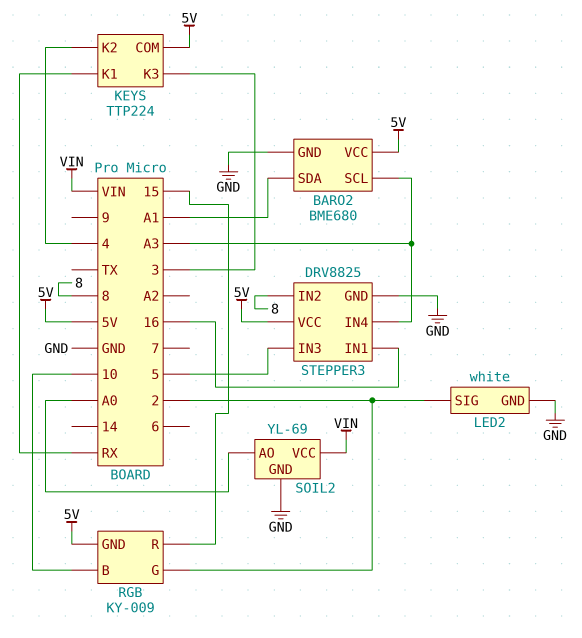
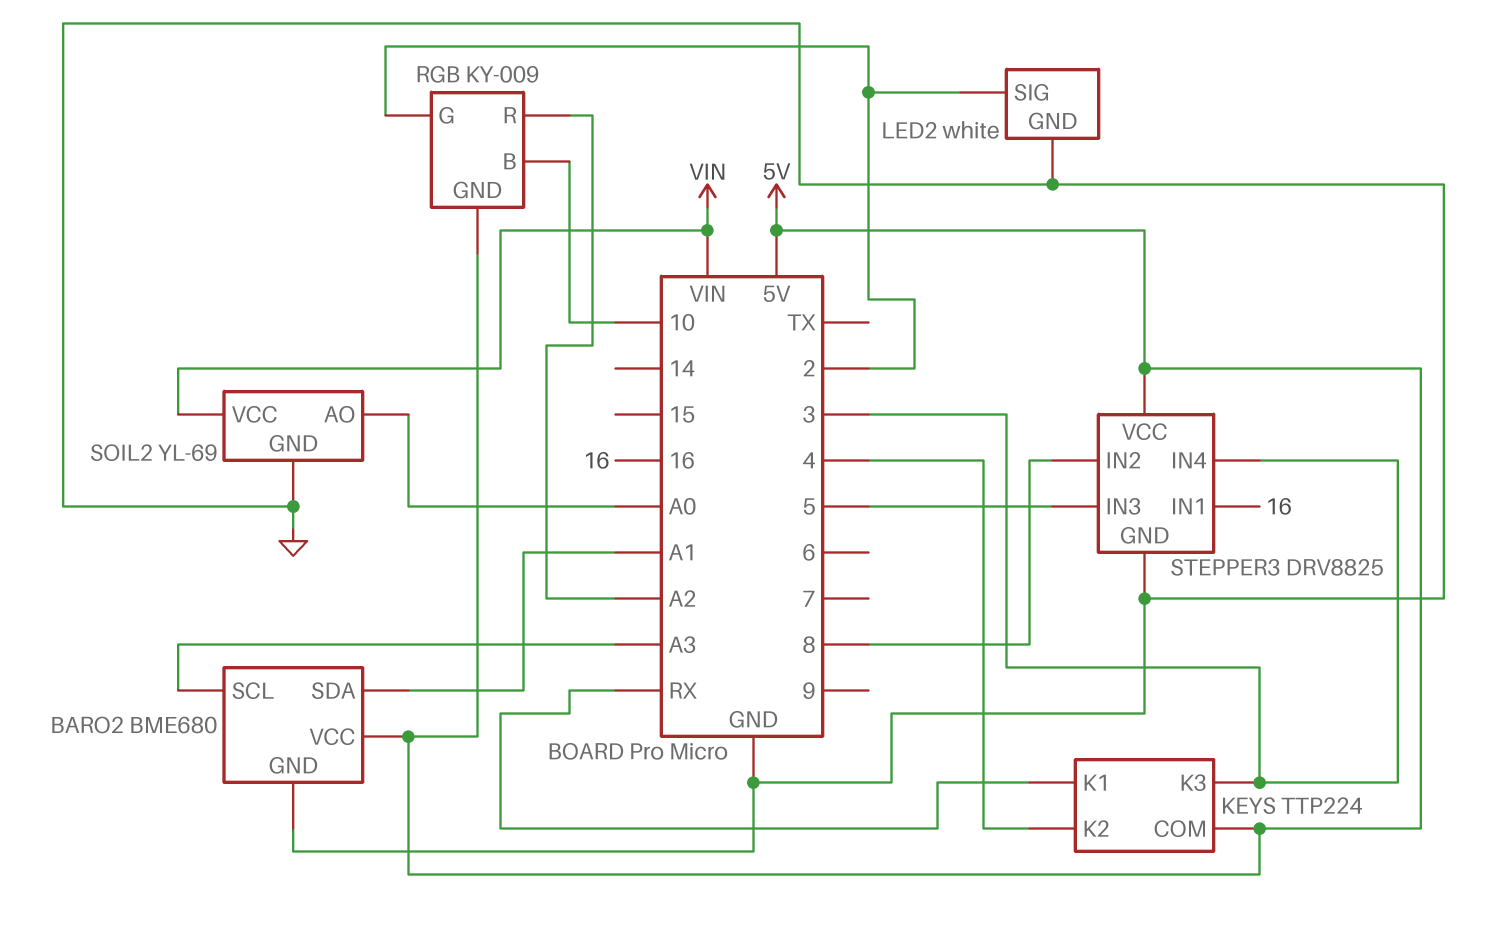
RGB pin R: 15 -> A2
STEPPER3 pin IN4: A3 -> 3

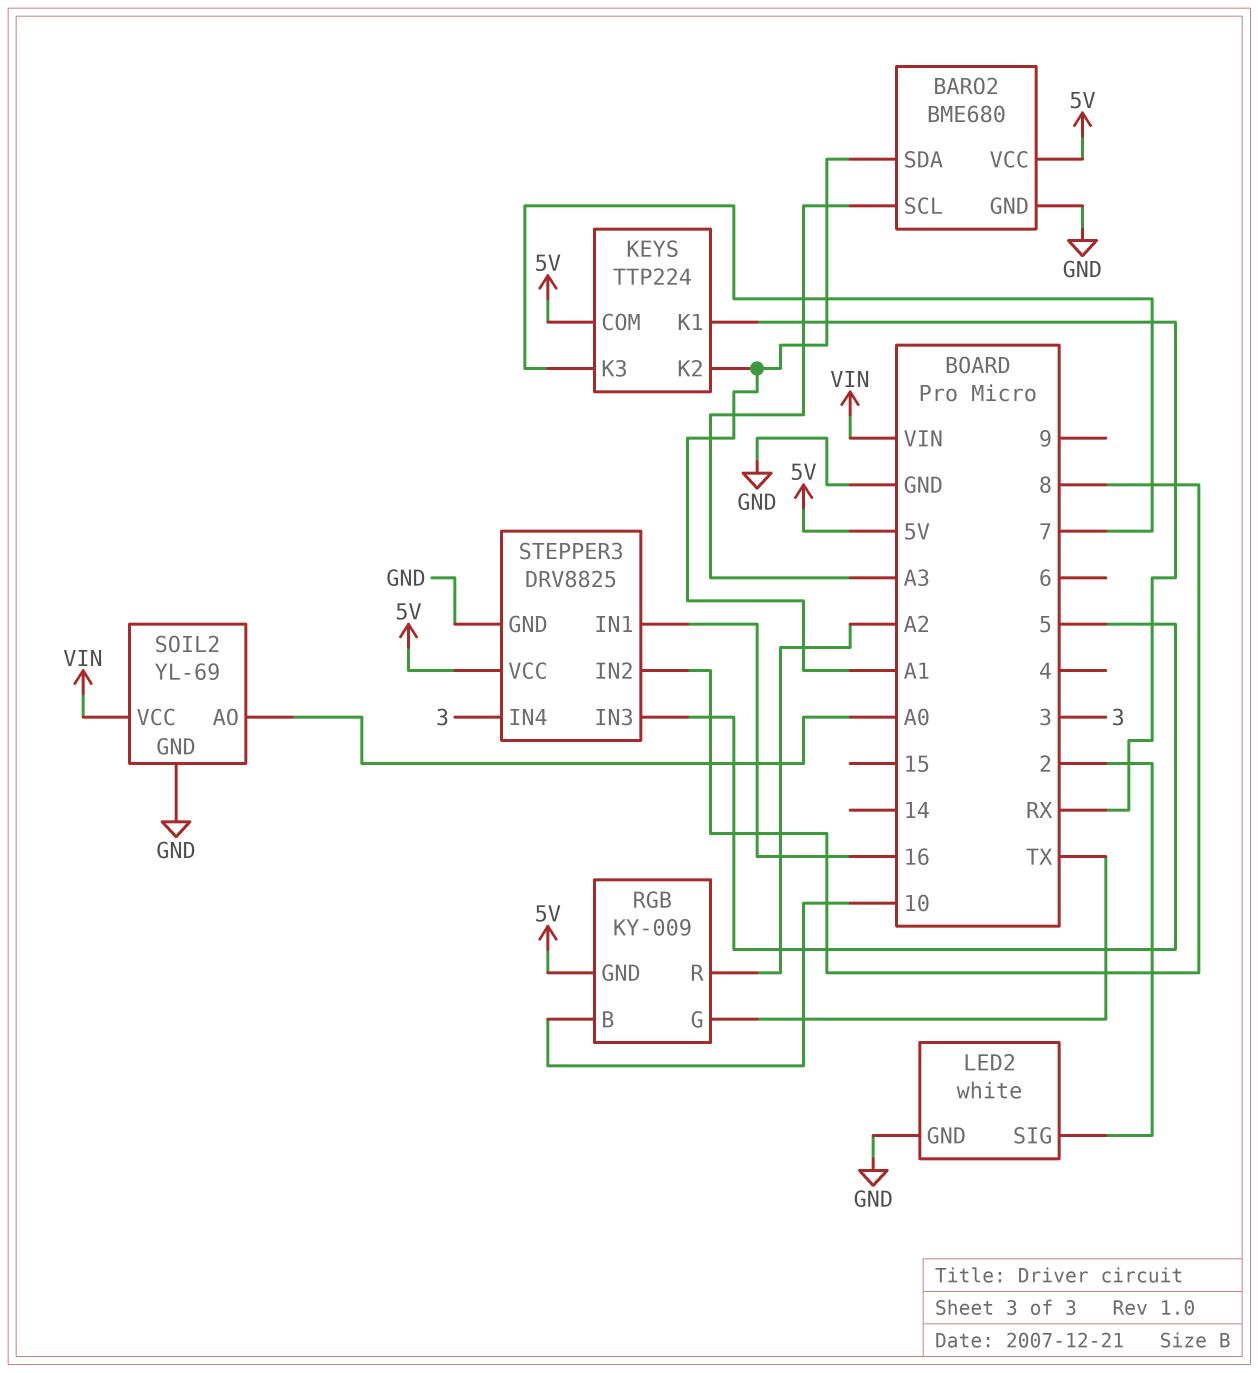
KEYS pin K2: 4 -> A1
KEYS pin K3: 3 -> 7
RGB pin G: 2 -> TX

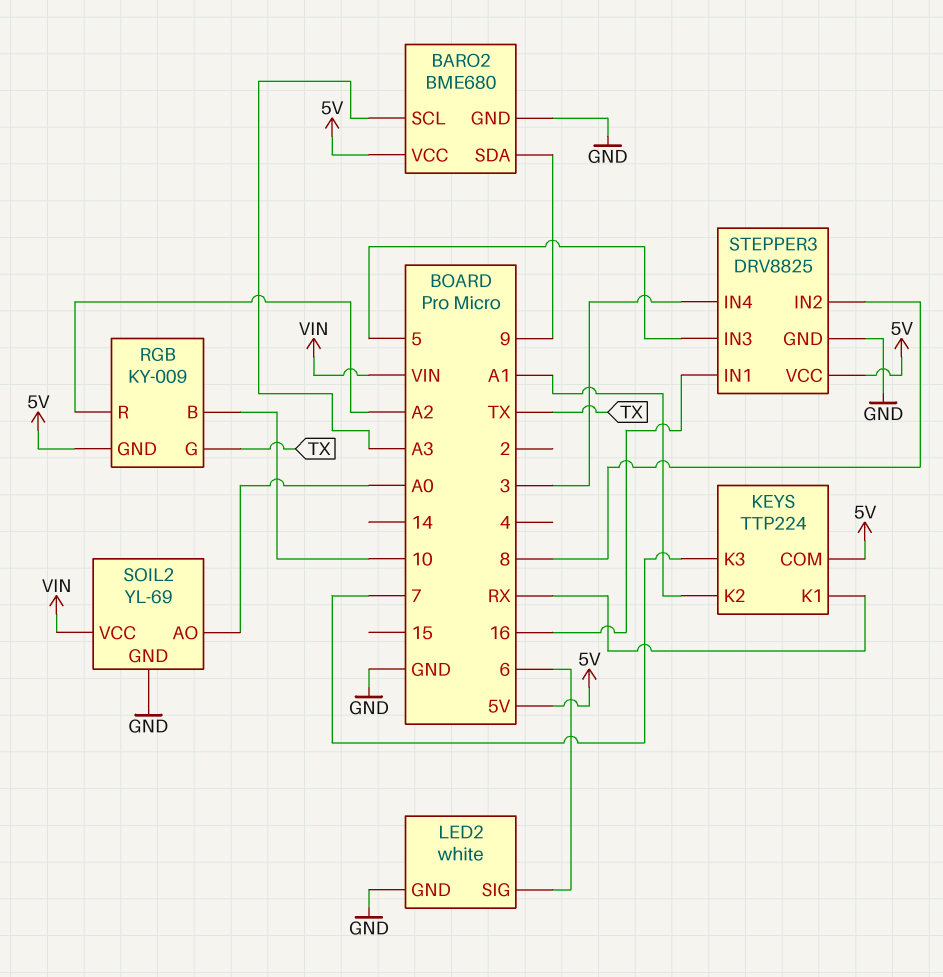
BARO2 pin SDA: A1 -> 9
LED2 pin SIG: 2 -> 6

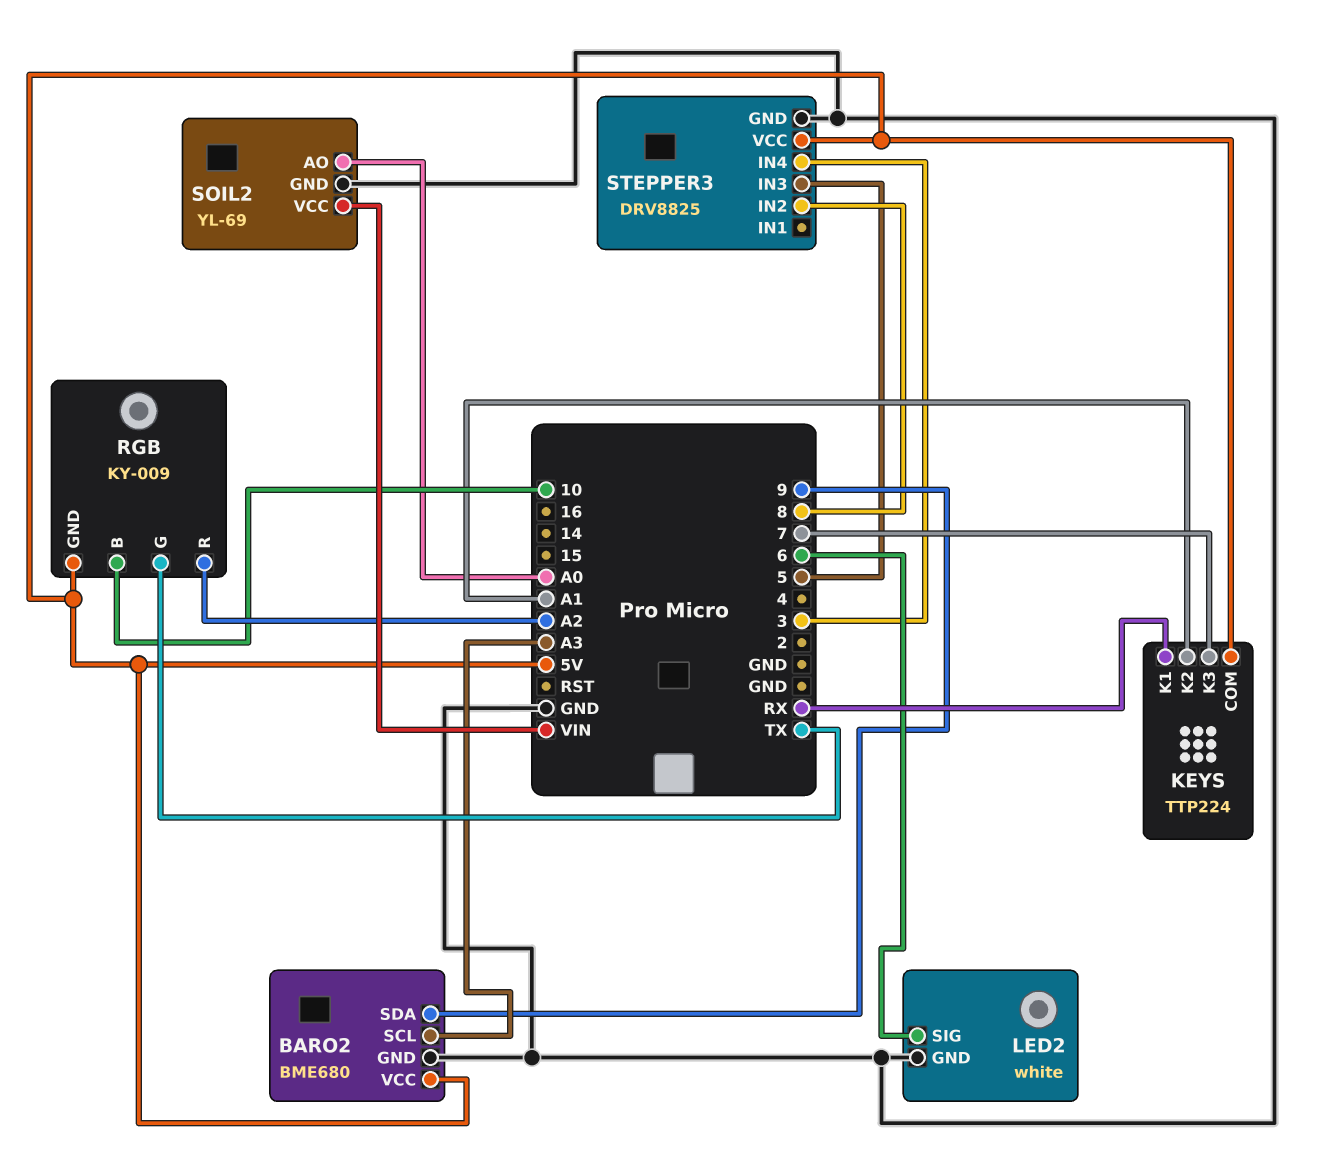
STEPPER3 pin IN1: 16 -> none

